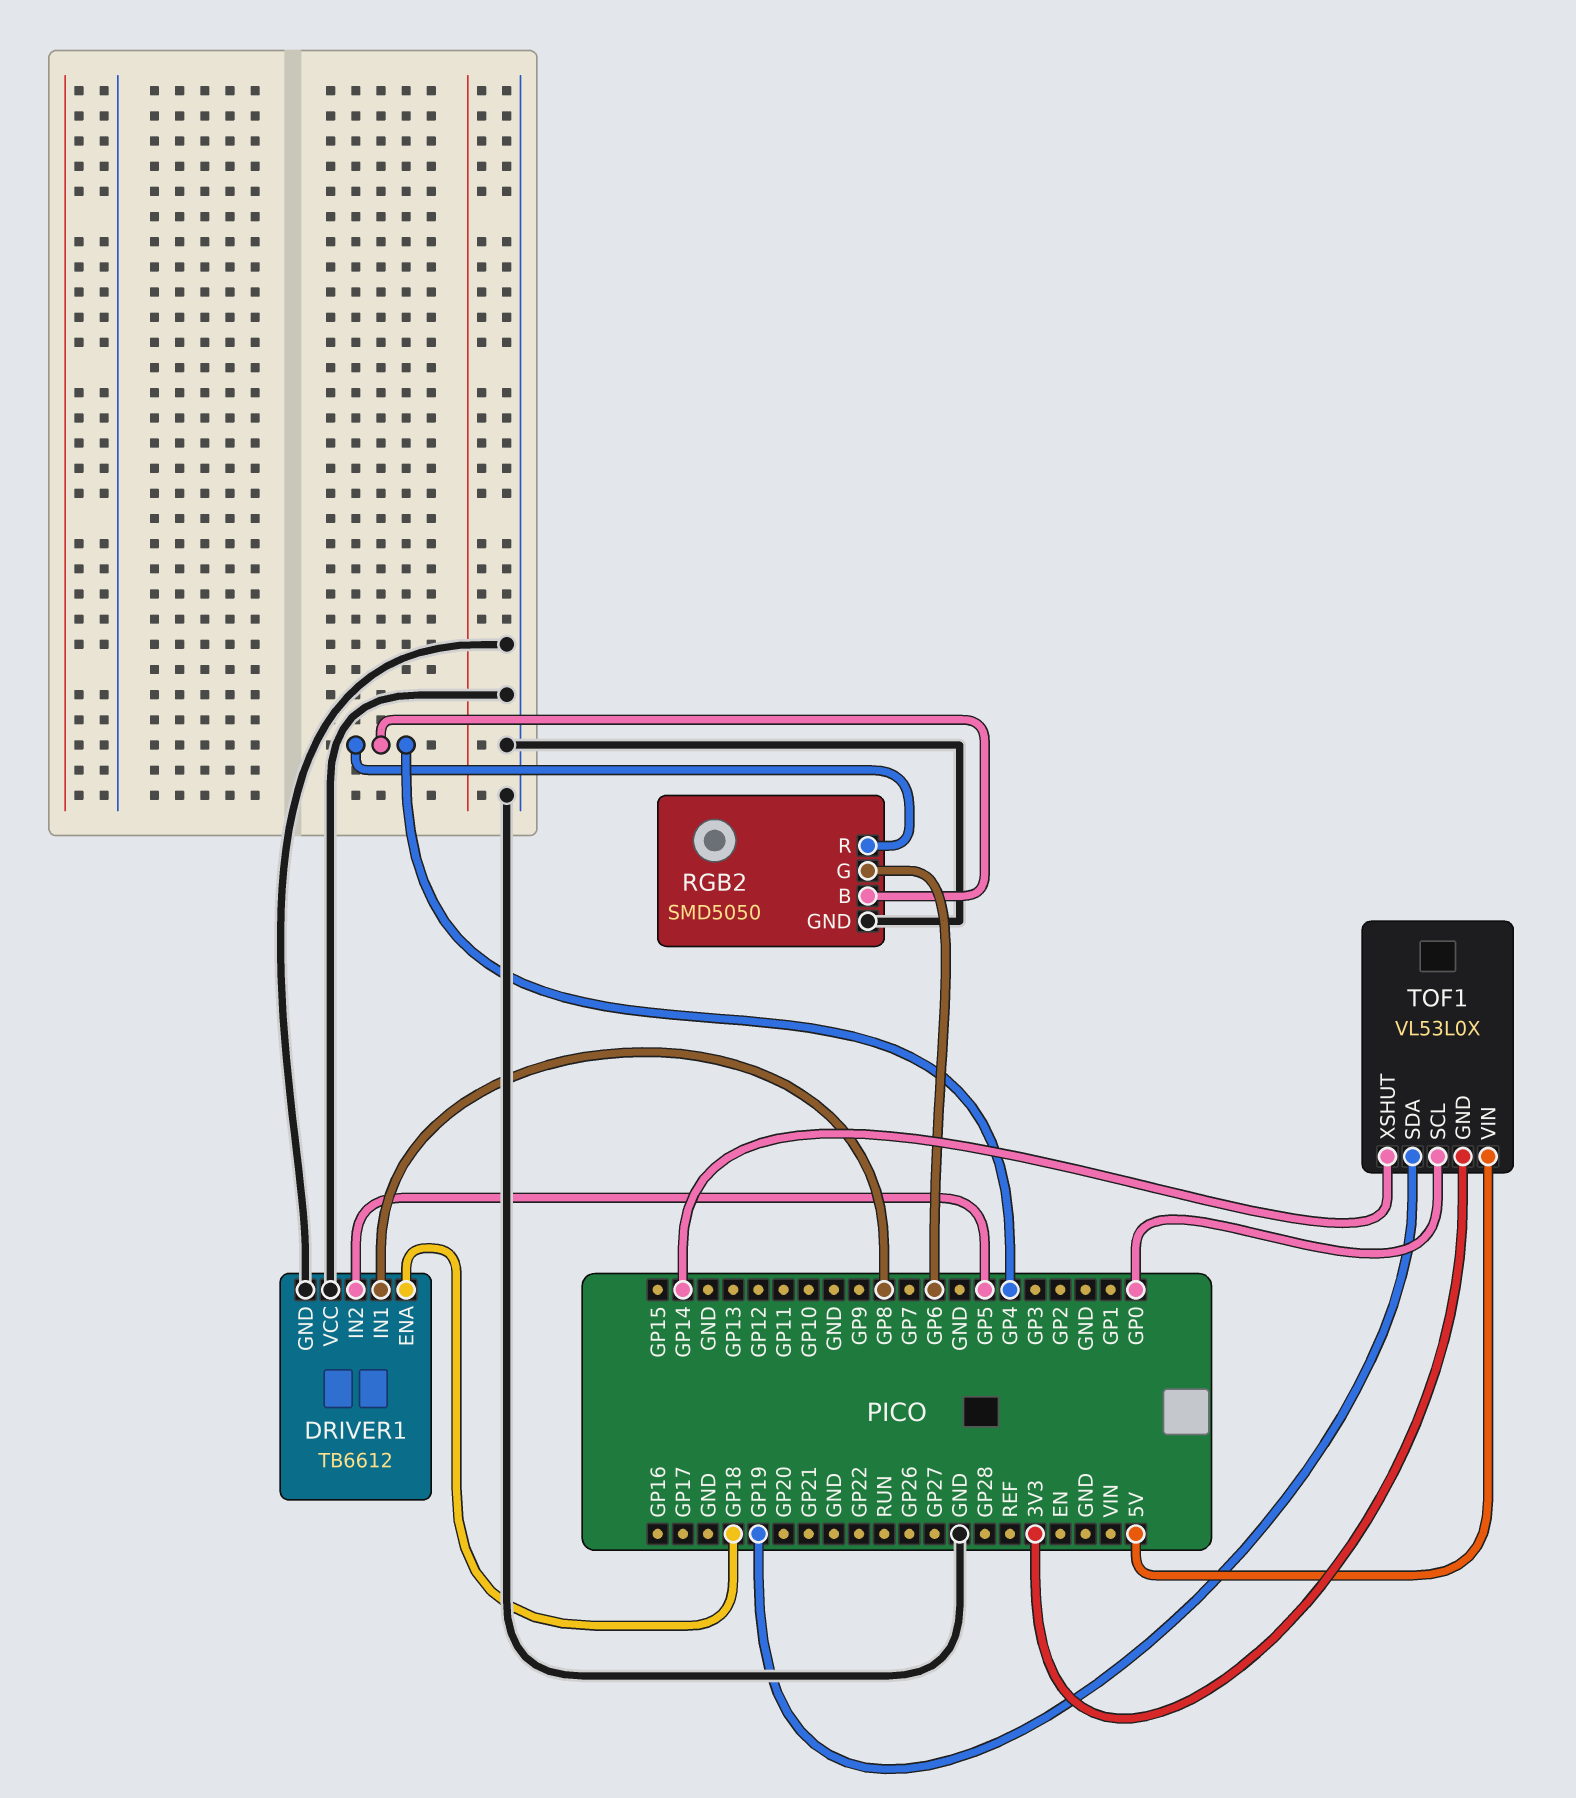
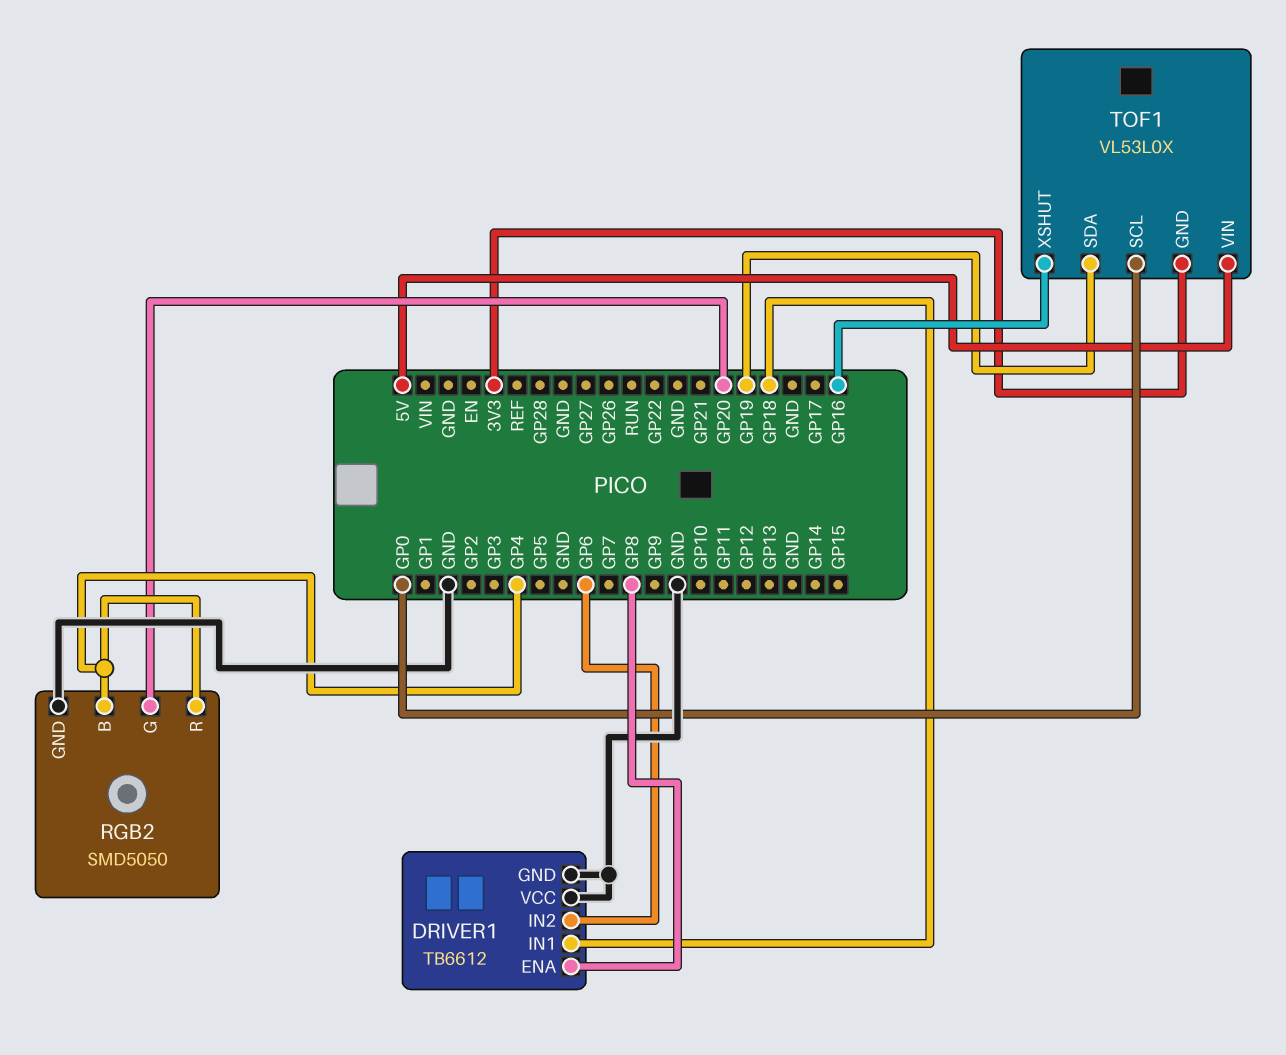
DRIVER1 pin ENA: GP18 -> GP8
DRIVER1 pin IN1: GP8 -> GP18
DRIVER1 pin IN2: GP5 -> GP6
RGB2 pin G: GP6 -> GP20
TOF1 pin XSHUT: GP14 -> GP16

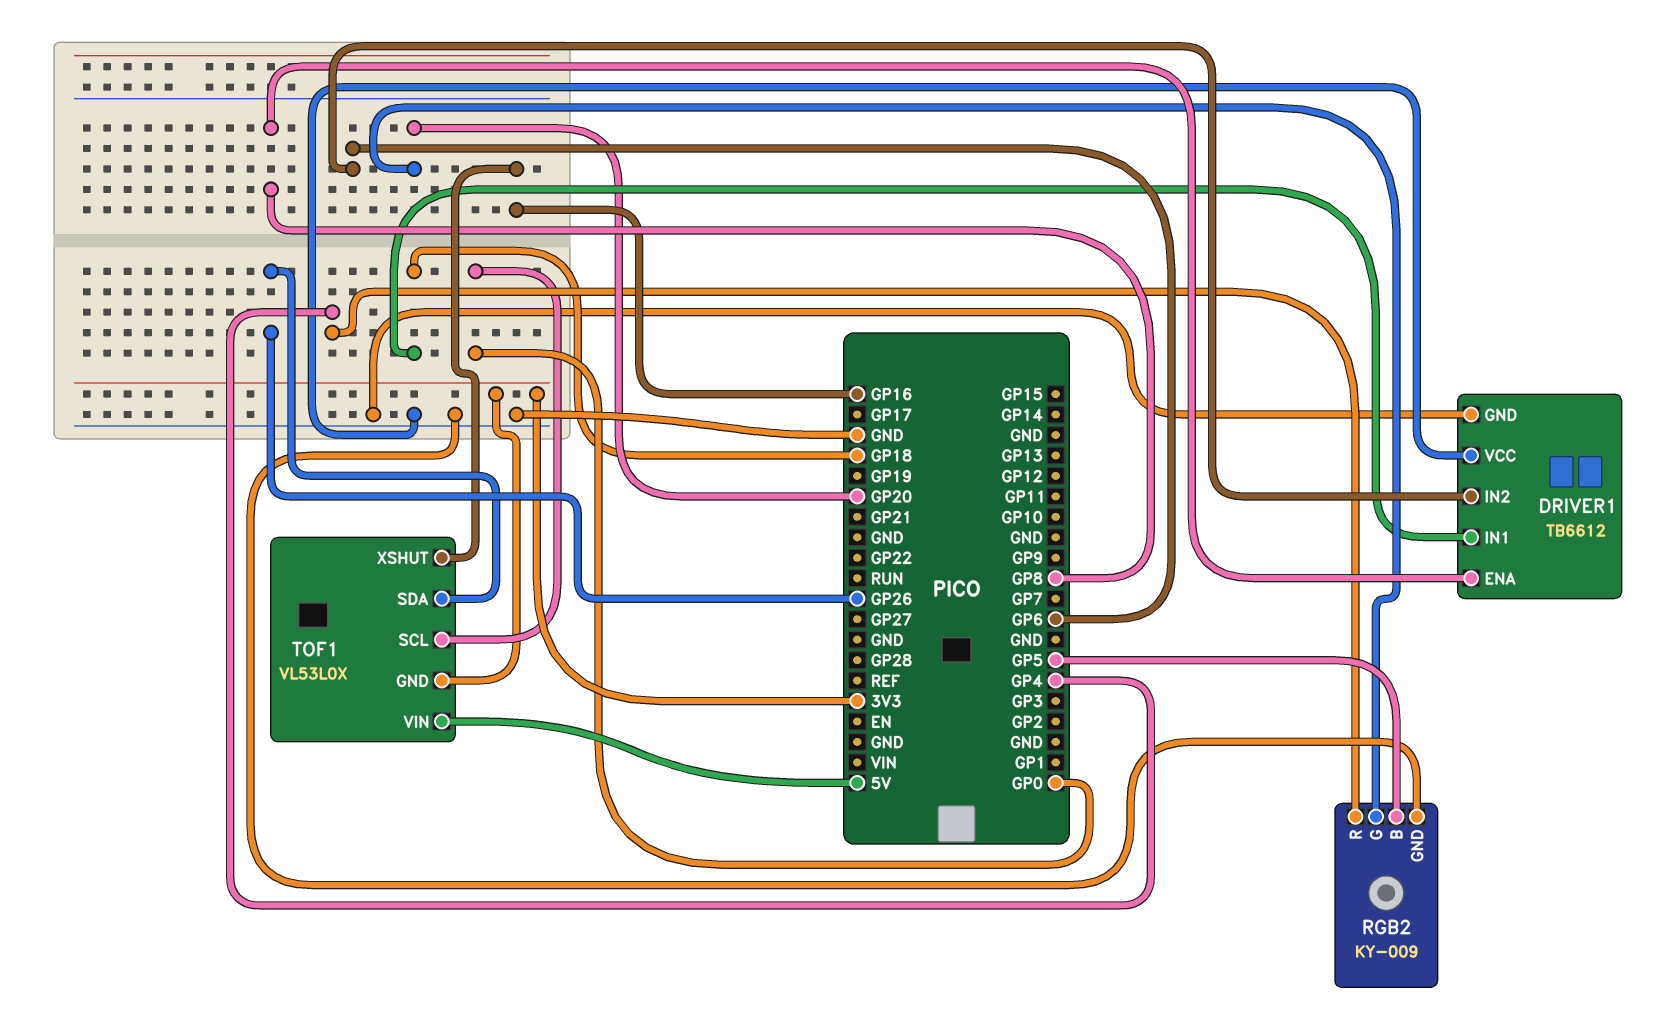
RGB2: SMD5050 -> KY-009
RGB2 pin B: GP4 -> GP5
TOF1 pin SDA: GP19 -> GP26

